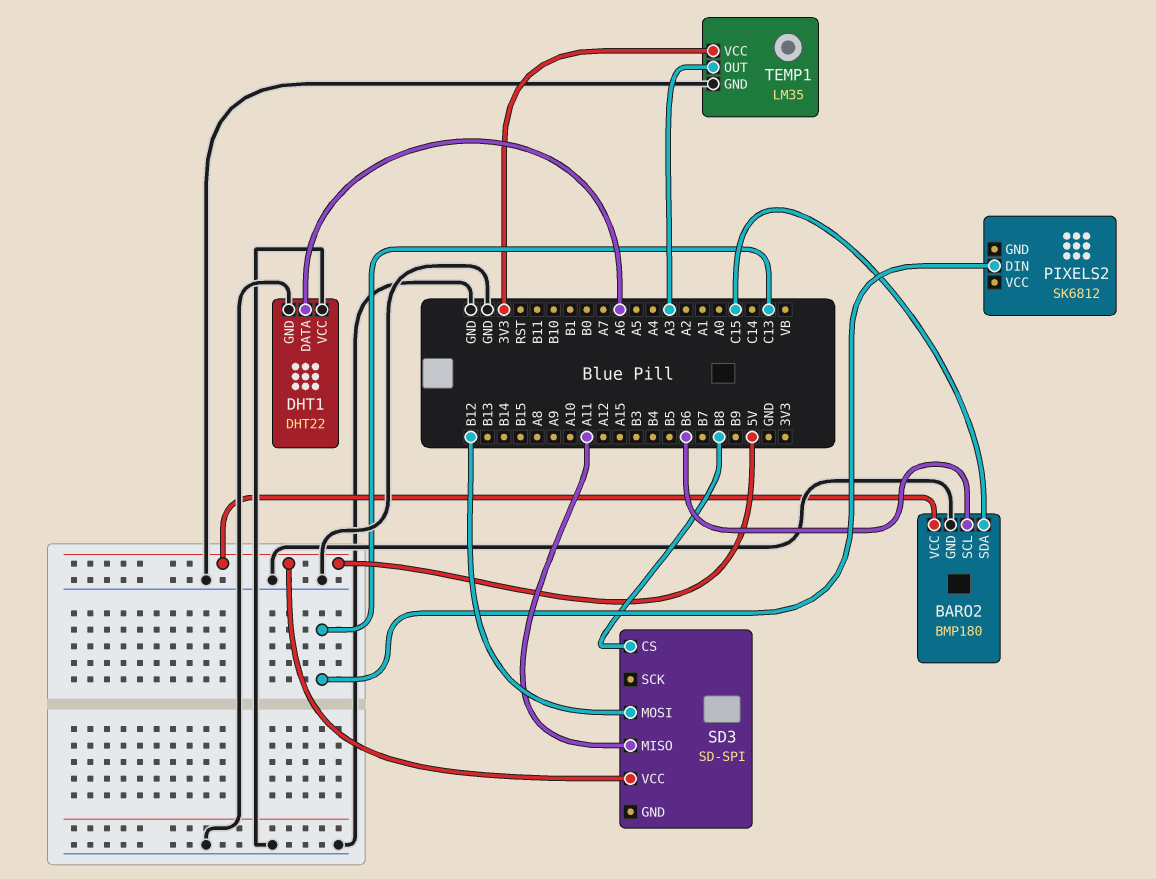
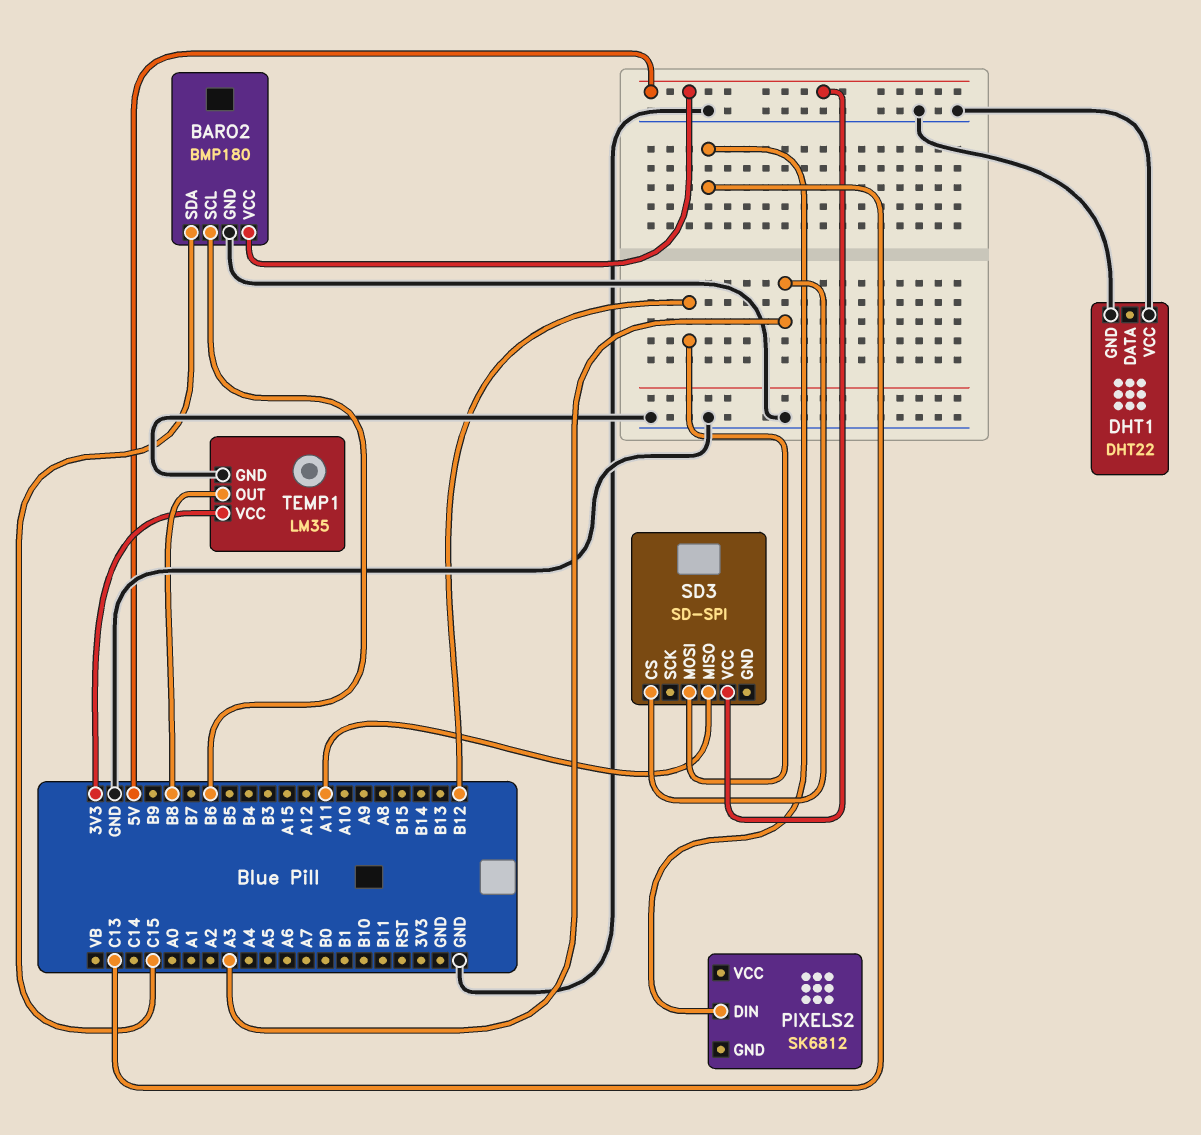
DHT1 pin DATA: A6 -> none
SD3 pin CS: B8 -> A3
TEMP1 pin OUT: A3 -> B8

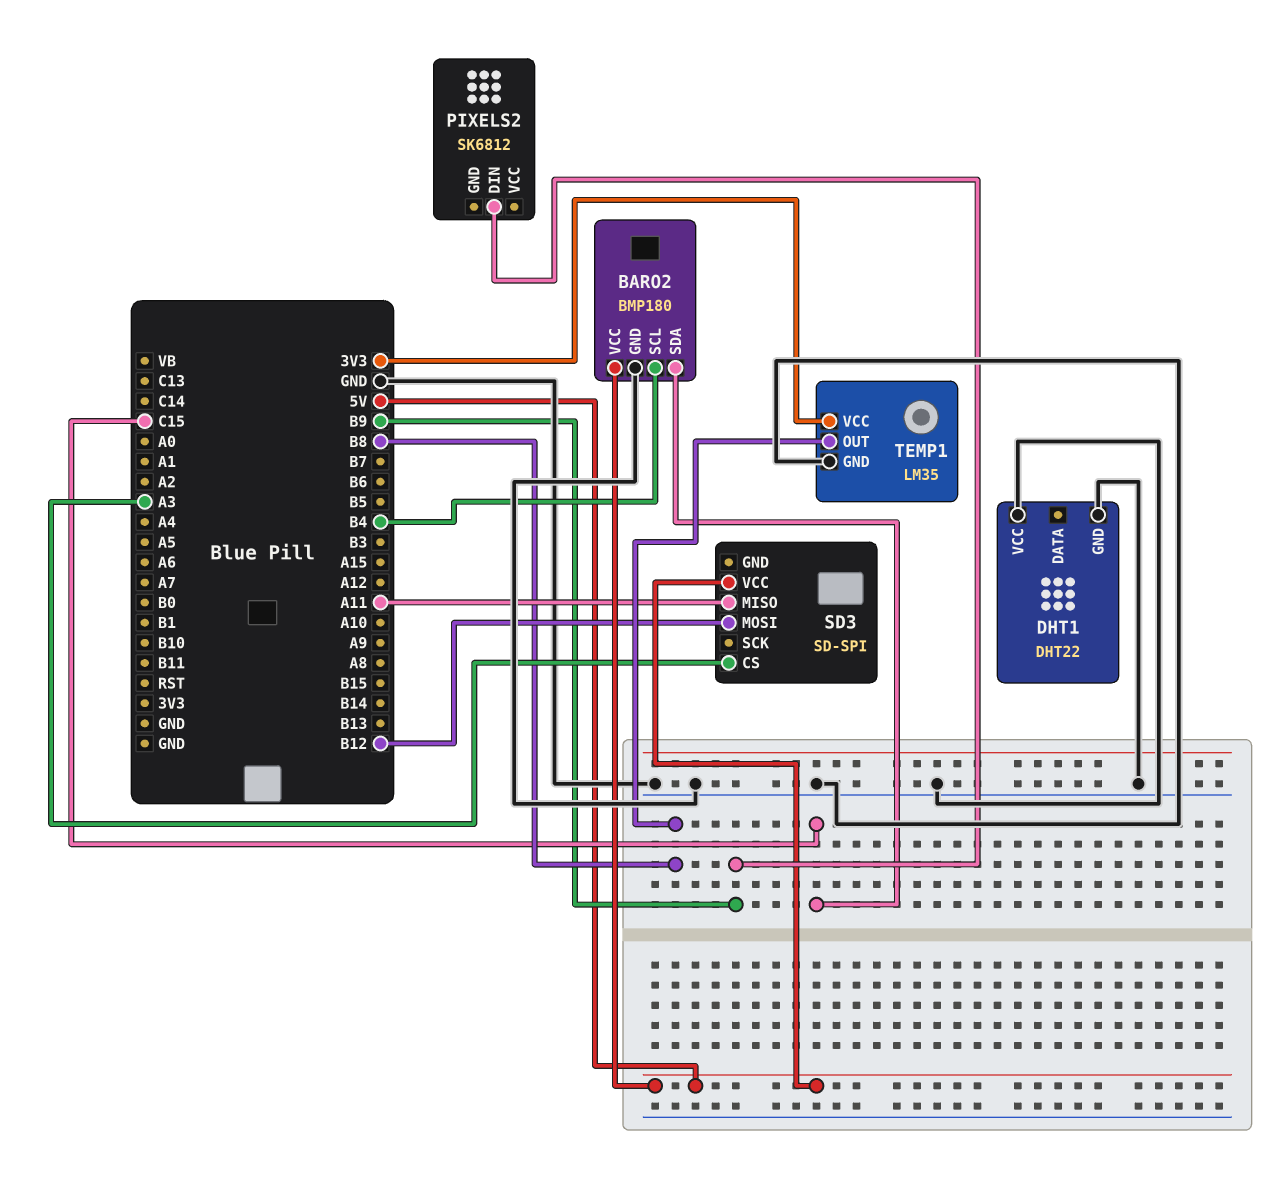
BARO2 pin SCL: B6 -> B4
PIXELS2 pin DIN: C13 -> B9

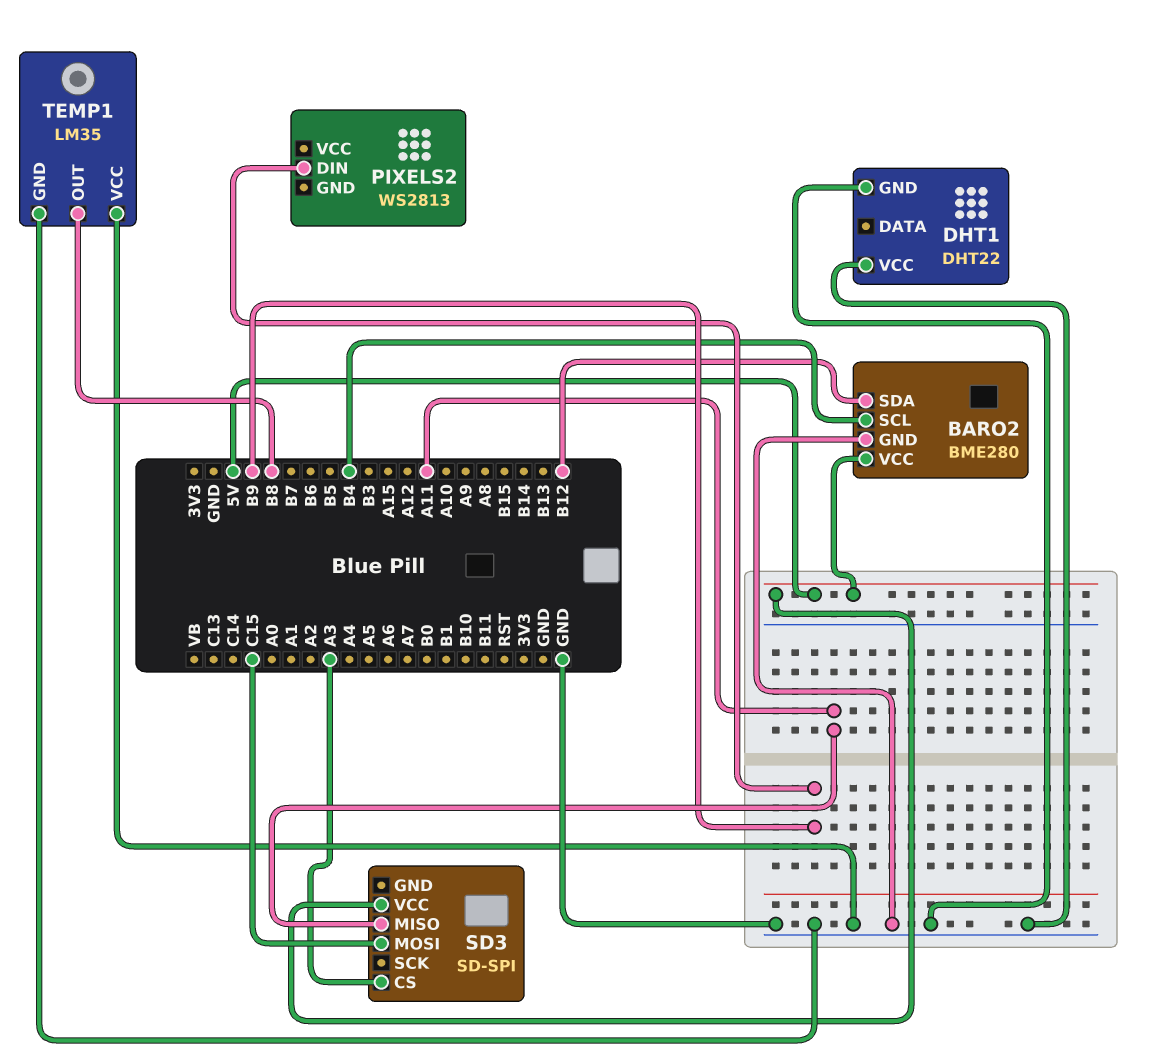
BARO2: BMP180 -> BME280
BARO2 pin SDA: C15 -> B12
PIXELS2: SK6812 -> WS2813
SD3 pin MOSI: B12 -> C15
TEMP1 pin VCC: 3V3 -> GND

